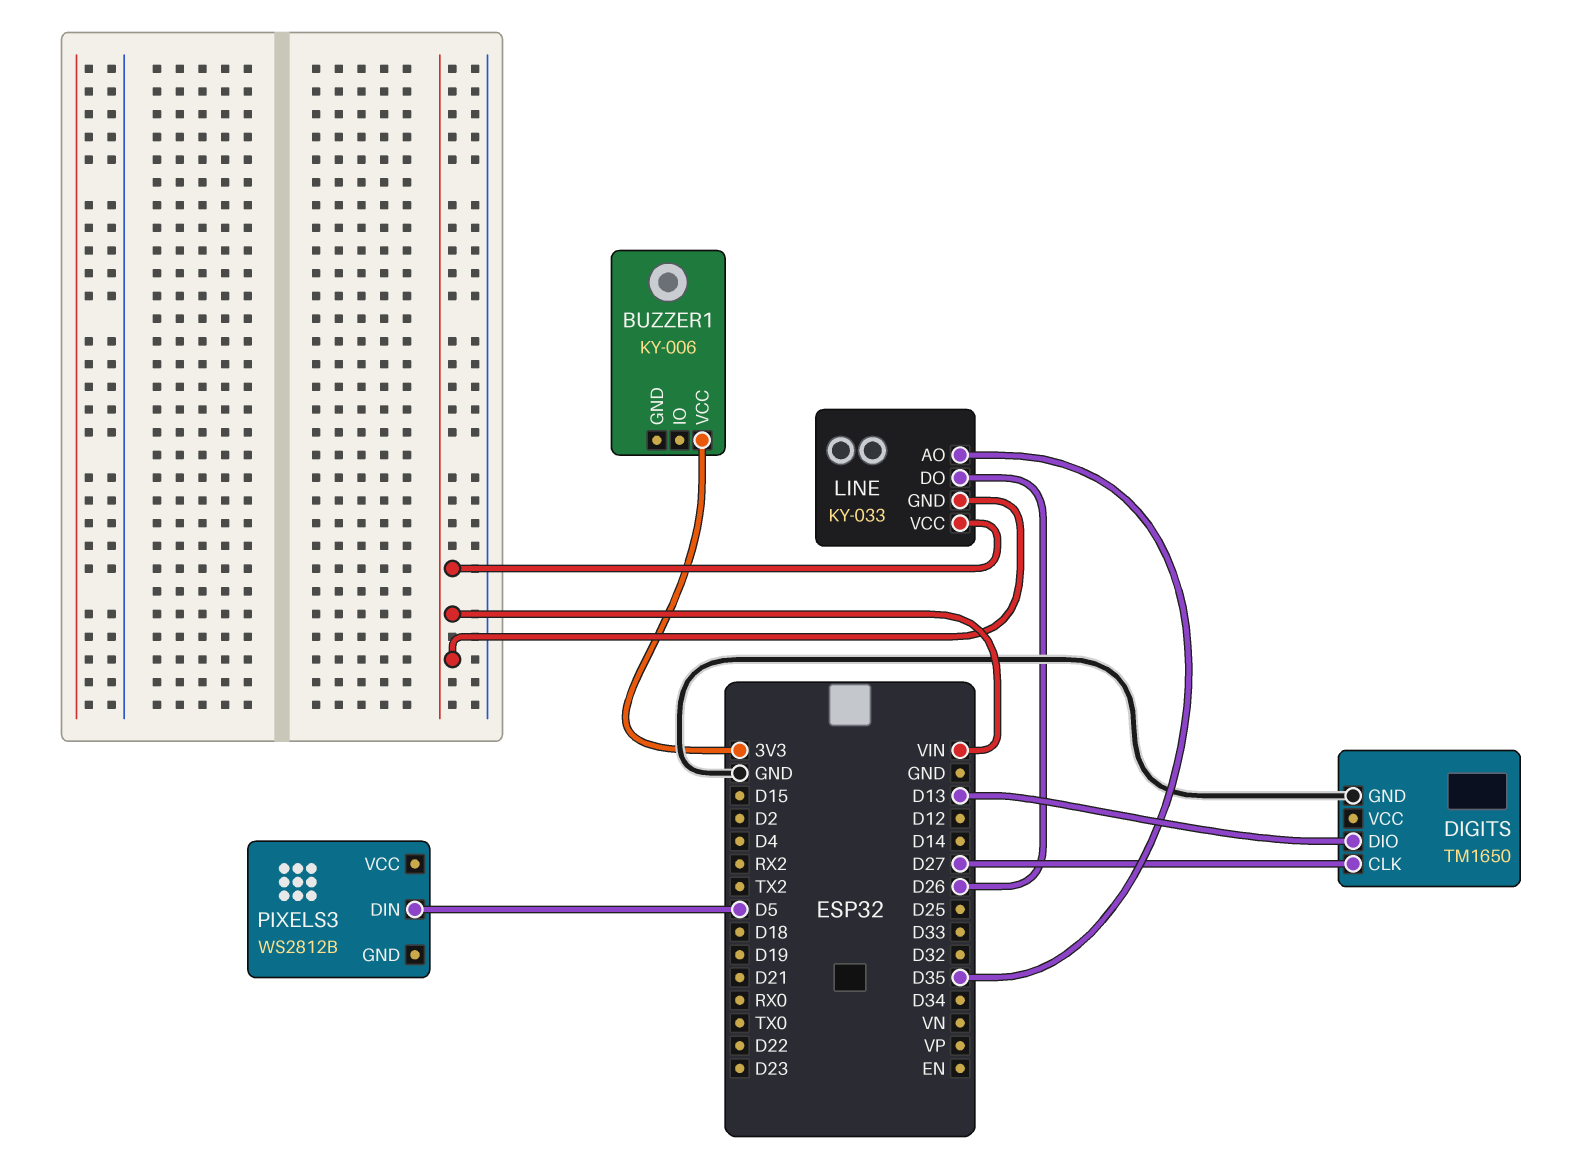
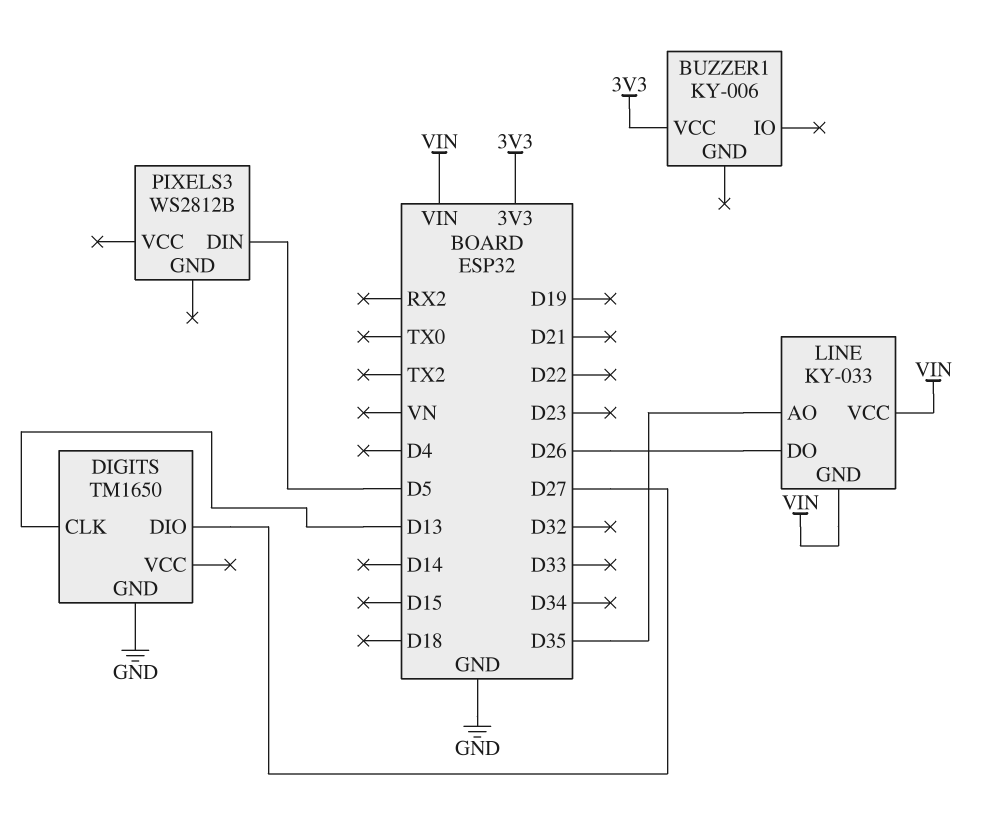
DIGITS pin CLK: D27 -> D13
DIGITS pin DIO: D13 -> D27

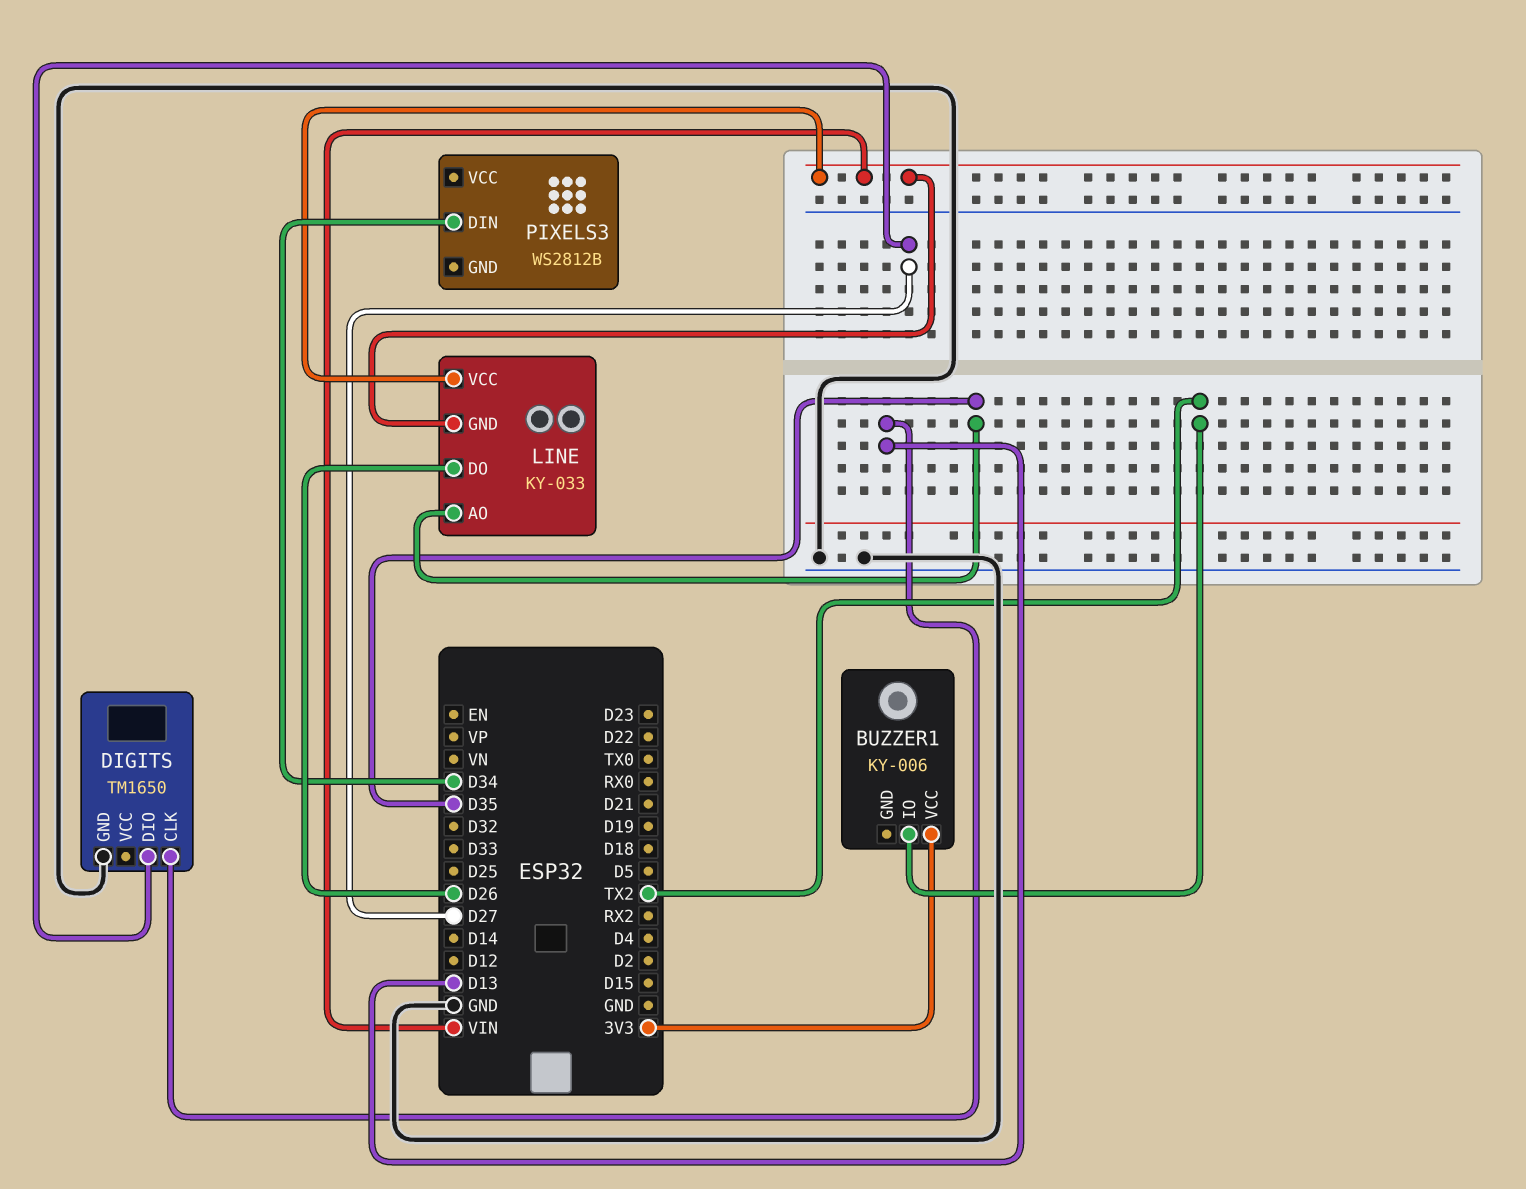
BUZZER1 pin IO: none -> TX2
PIXELS3 pin DIN: D5 -> D34

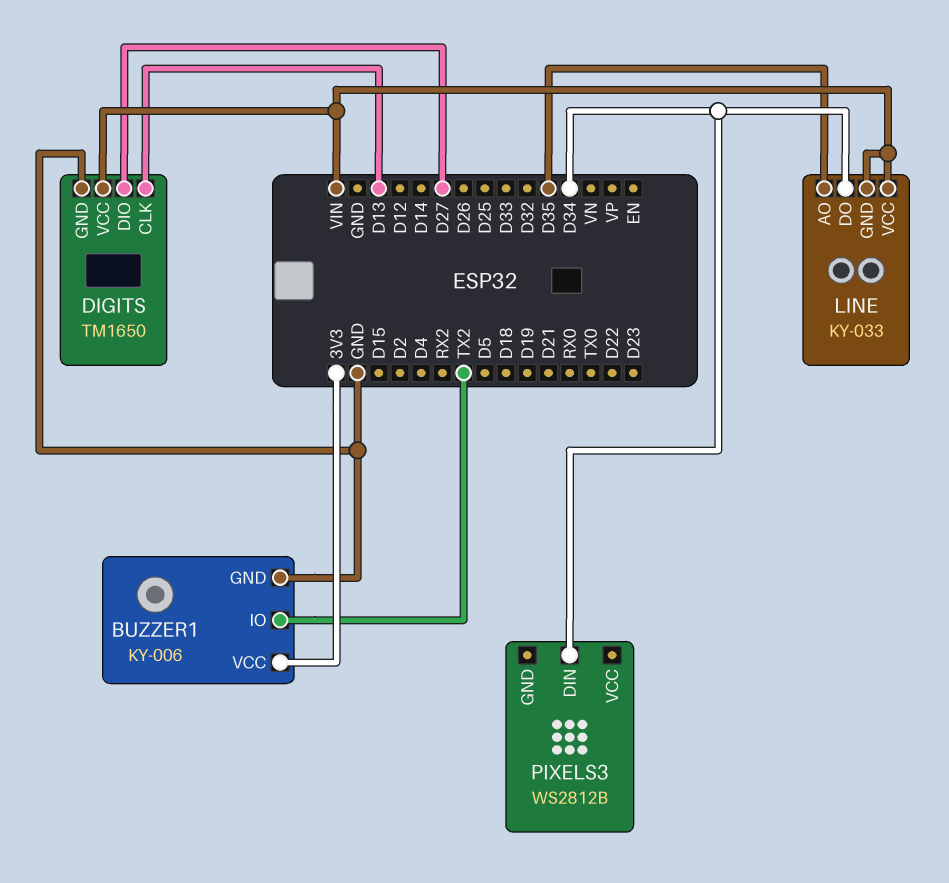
BUZZER1 pin GND: none -> GND
DIGITS pin VCC: none -> VIN
LINE pin DO: D26 -> D34

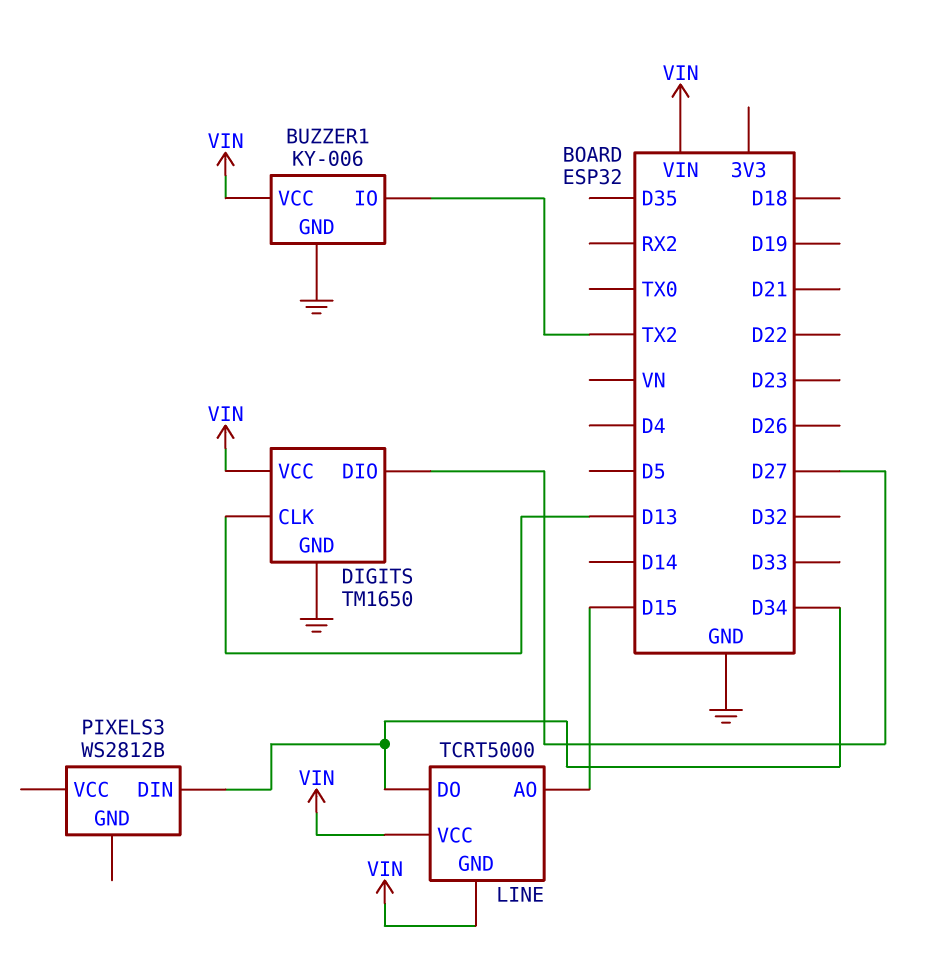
BUZZER1 pin VCC: 3V3 -> VIN
LINE: KY-033 -> TCRT5000
LINE pin AO: D35 -> D15

